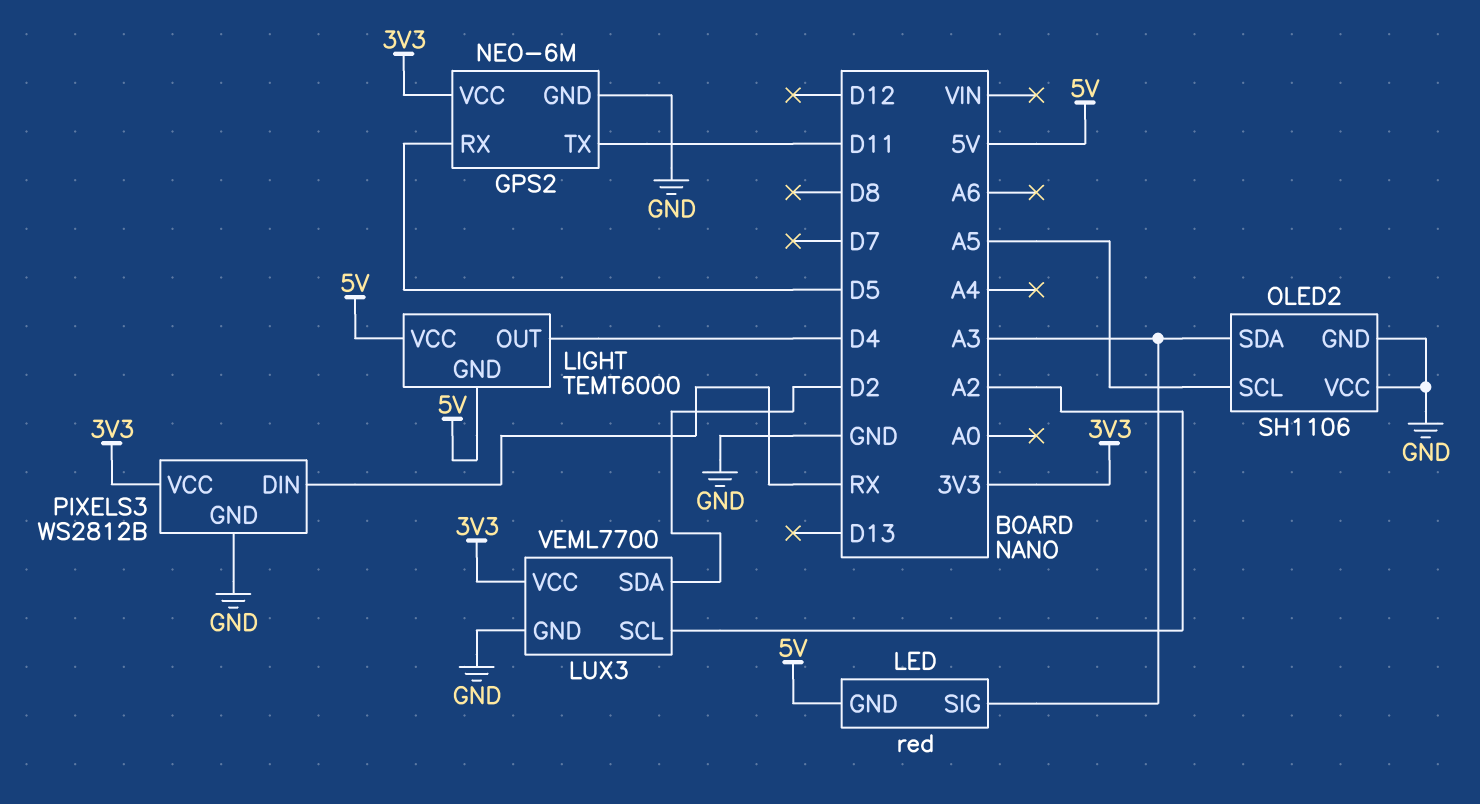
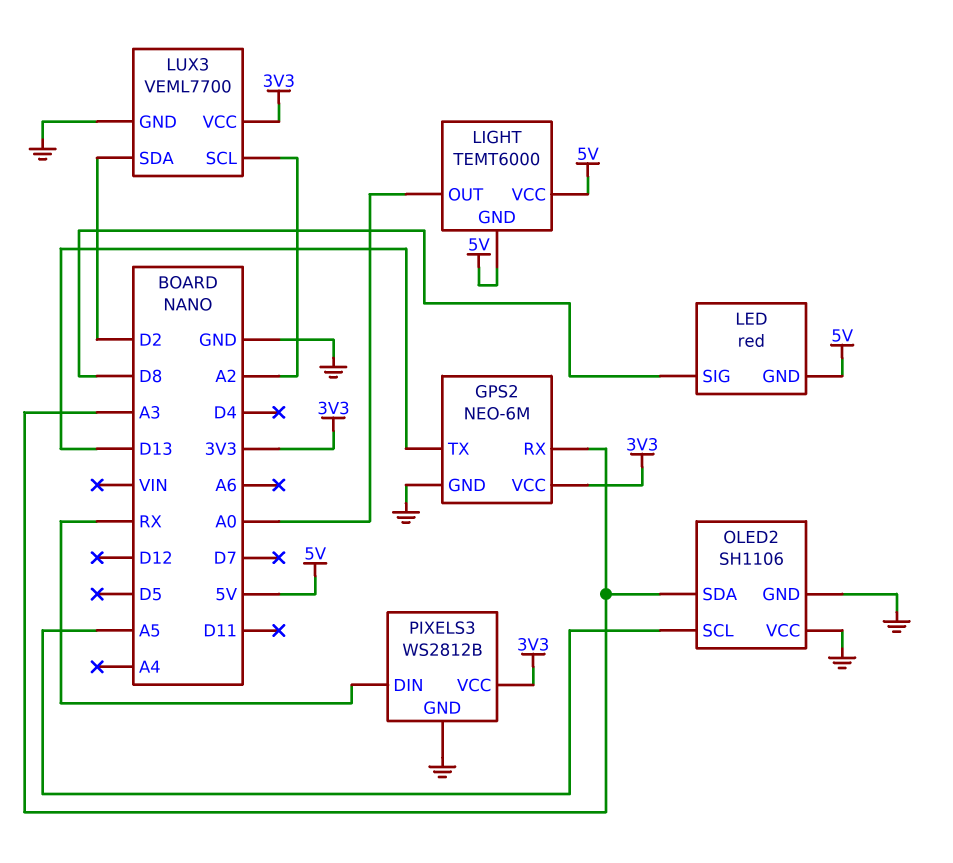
GPS2 pin RX: D5 -> A3
GPS2 pin TX: D11 -> D13
LED pin SIG: A3 -> D8
LIGHT pin OUT: D4 -> A0

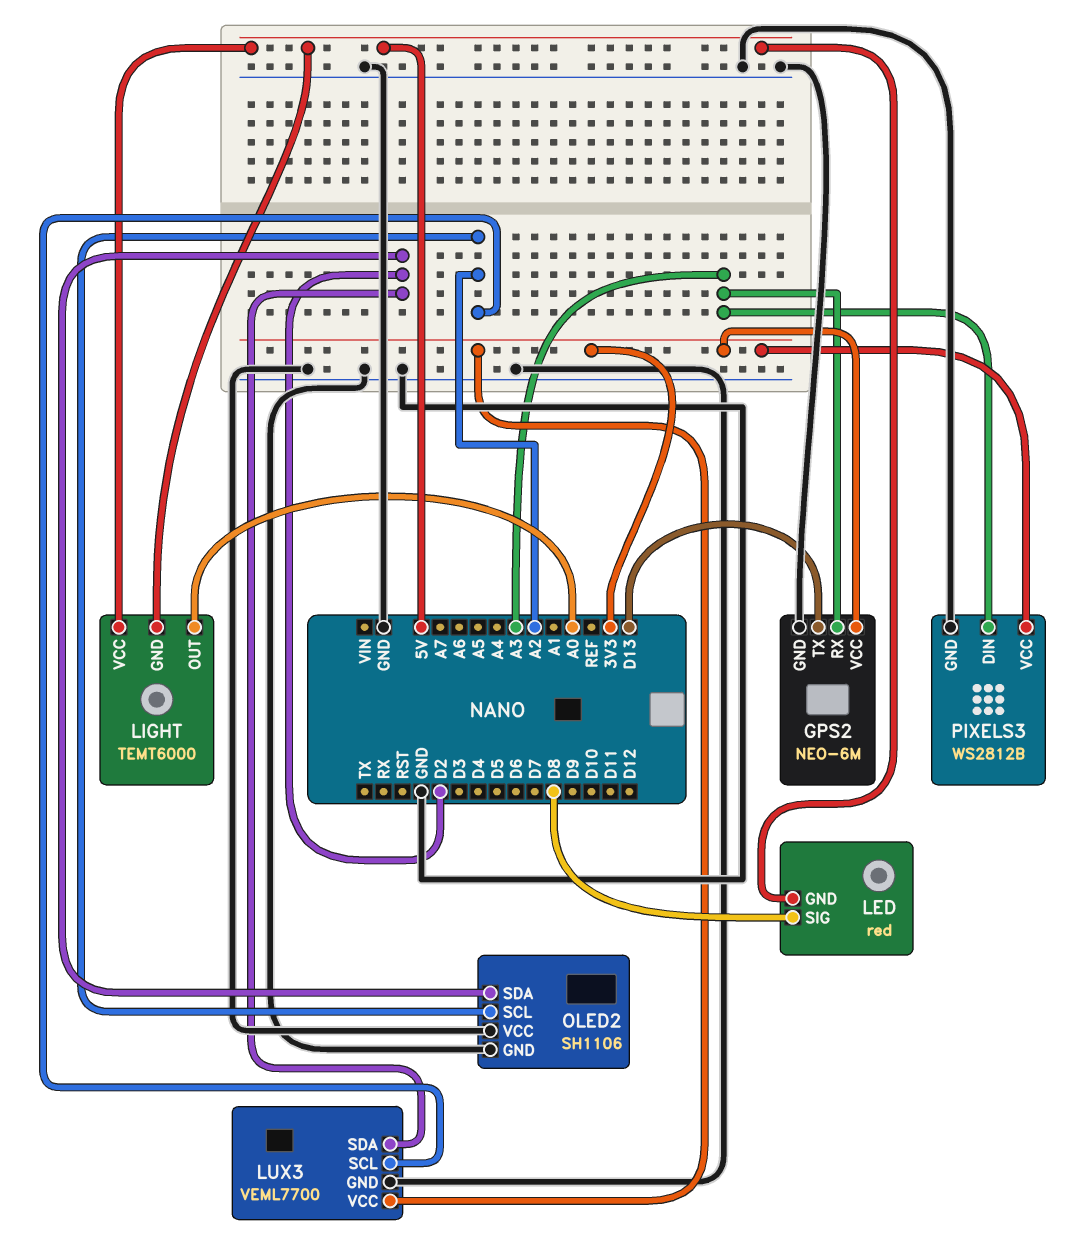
OLED2 pin SCL: A5 -> A2
OLED2 pin SDA: A3 -> D2
PIXELS3 pin DIN: RX -> A3

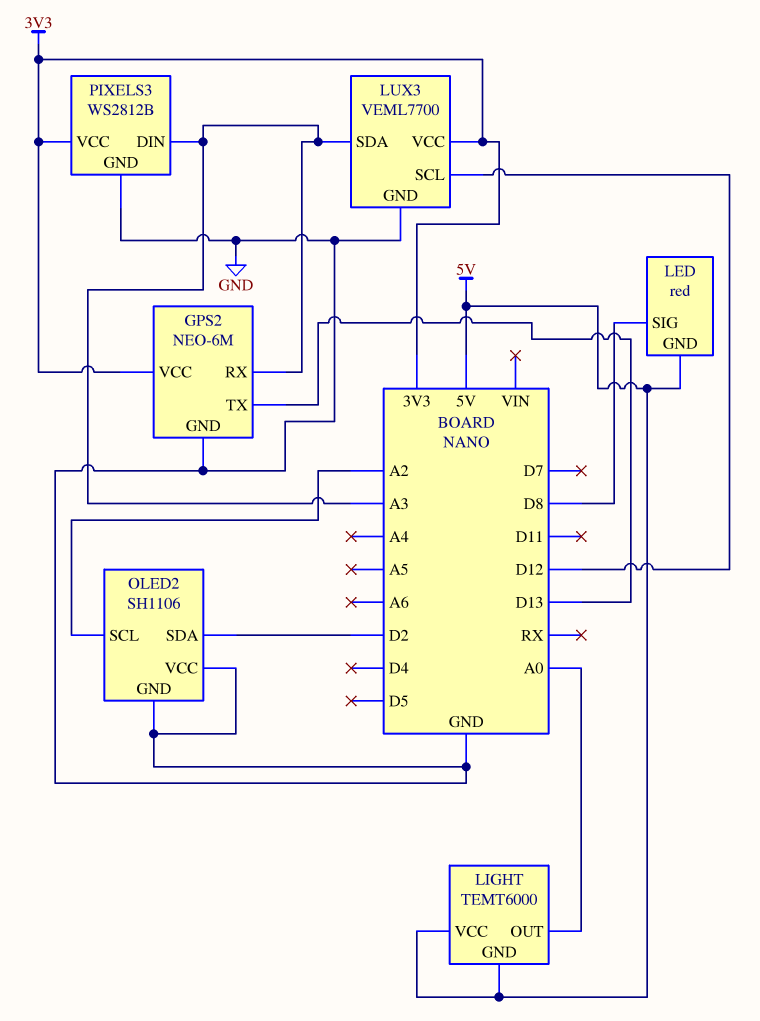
LUX3 pin SCL: A2 -> D12
LUX3 pin SDA: D2 -> A3

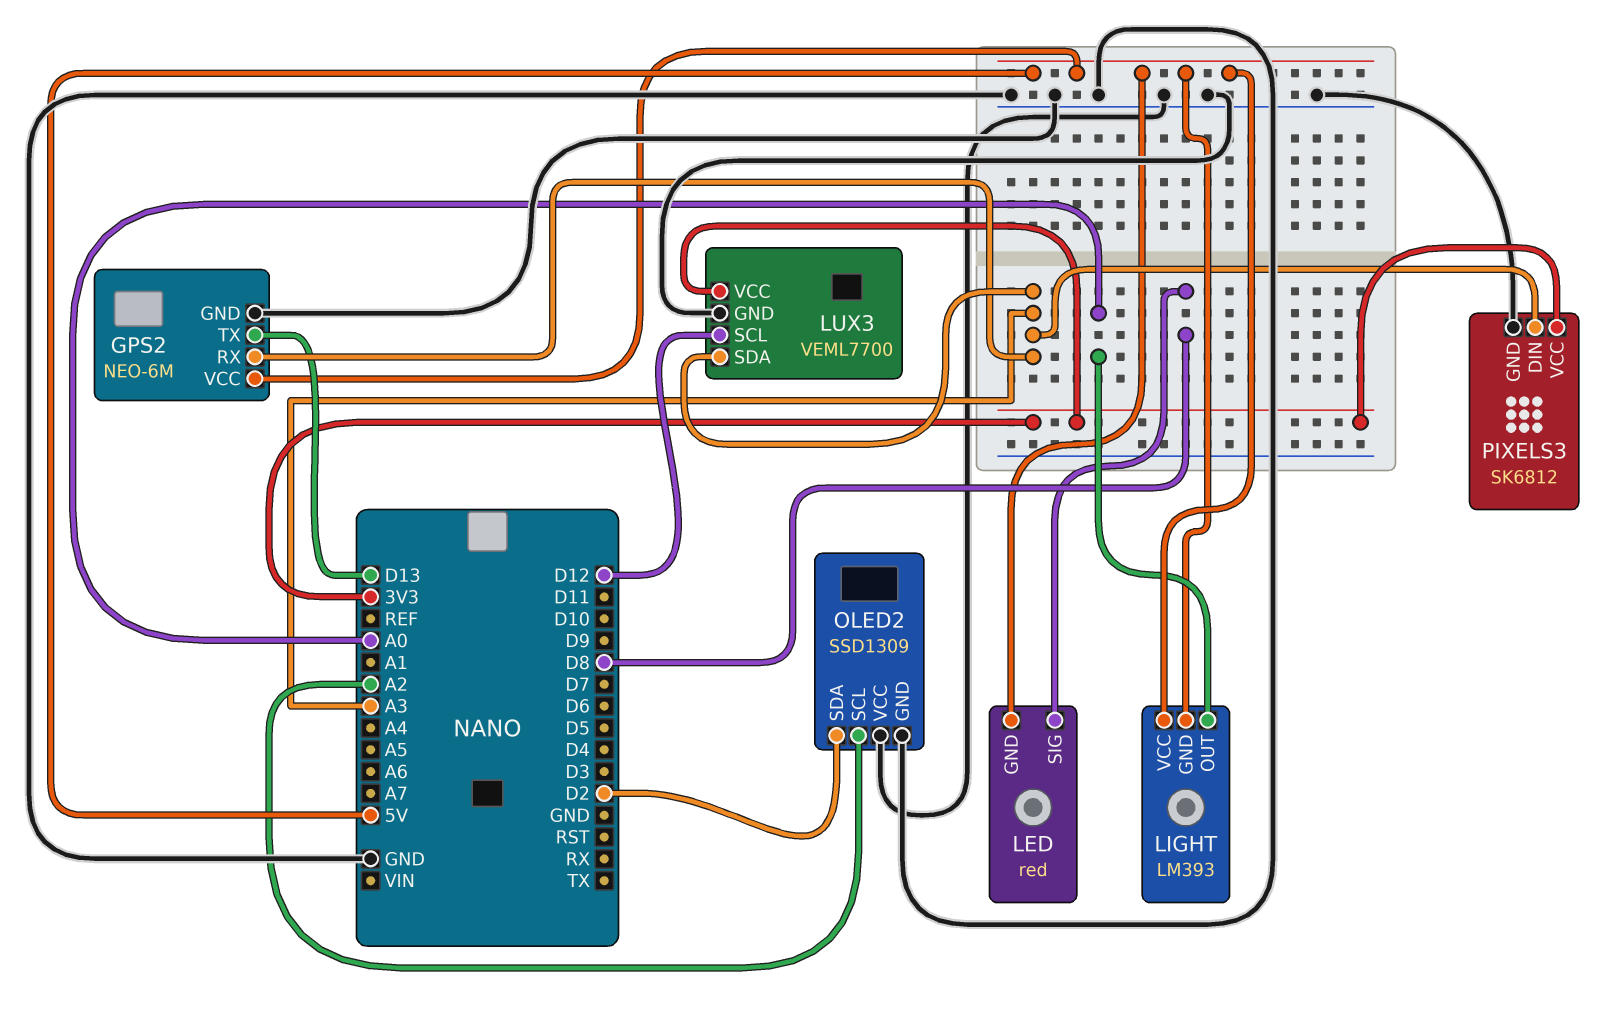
GPS2 pin VCC: 3V3 -> 5V
LIGHT: TEMT6000 -> LM393
OLED2: SH1106 -> SSD1309
PIXELS3: WS2812B -> SK6812

